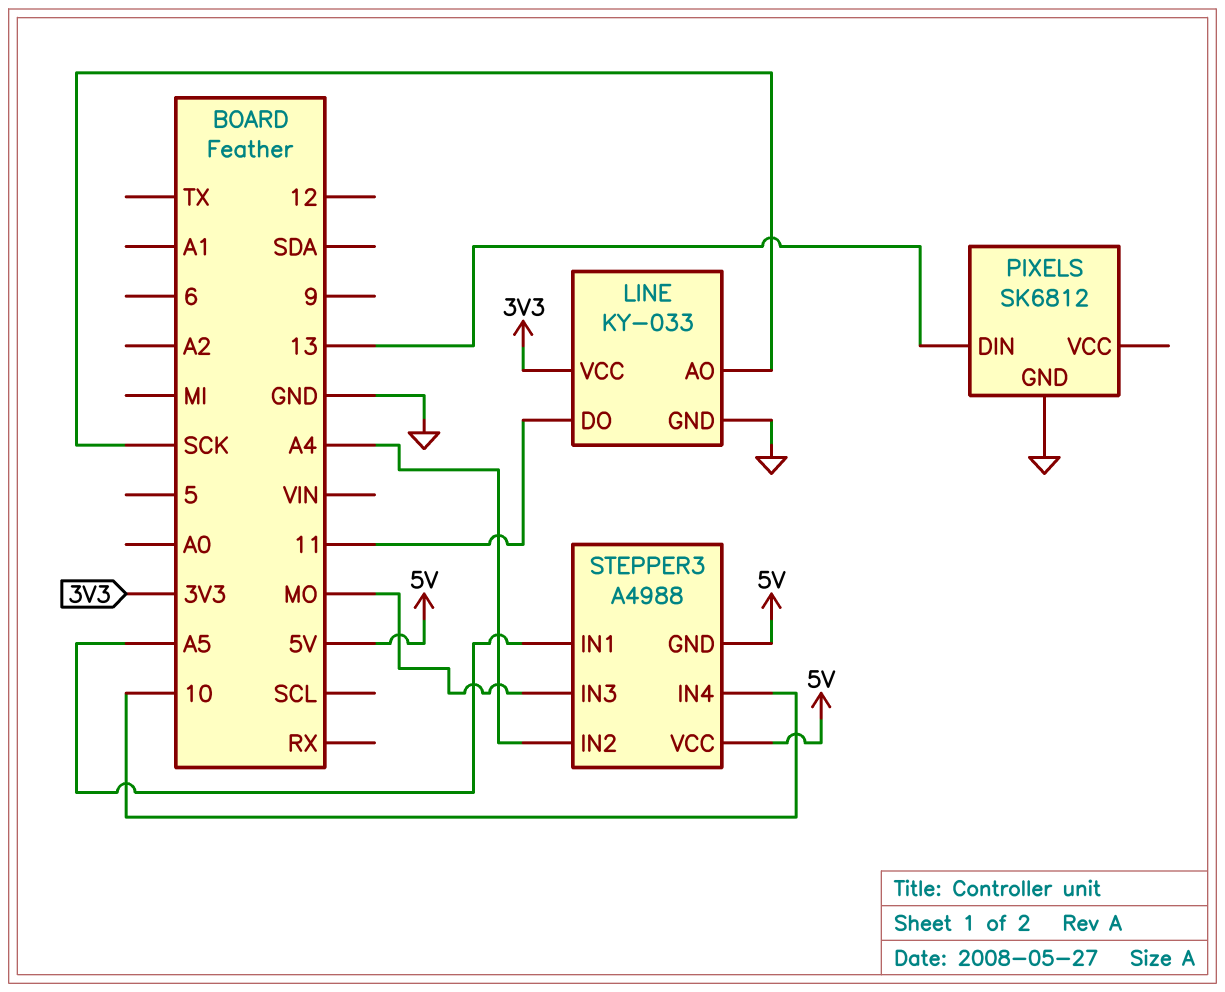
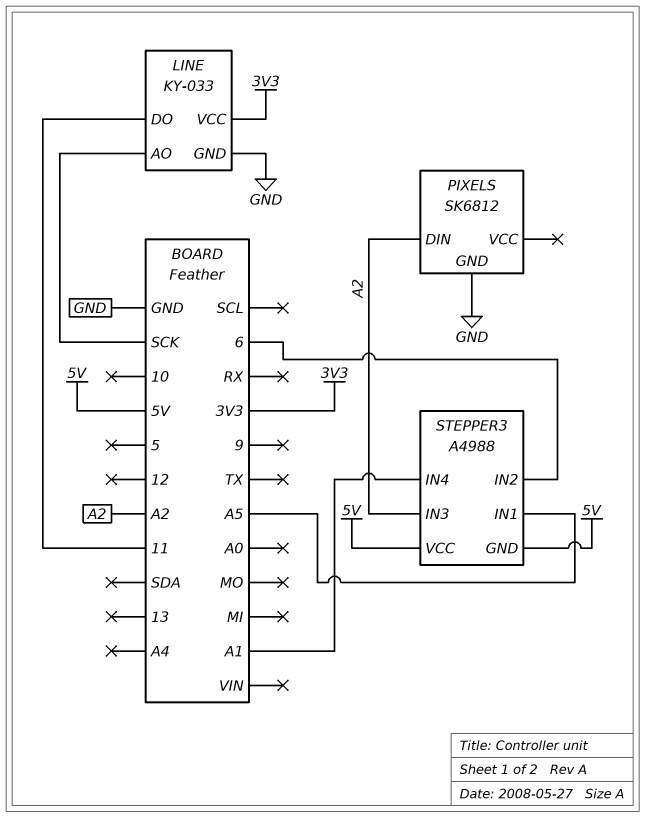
PIXELS pin DIN: 13 -> A2
STEPPER3 pin IN2: A4 -> 6
STEPPER3 pin IN3: MO -> A2
STEPPER3 pin IN4: 10 -> A1

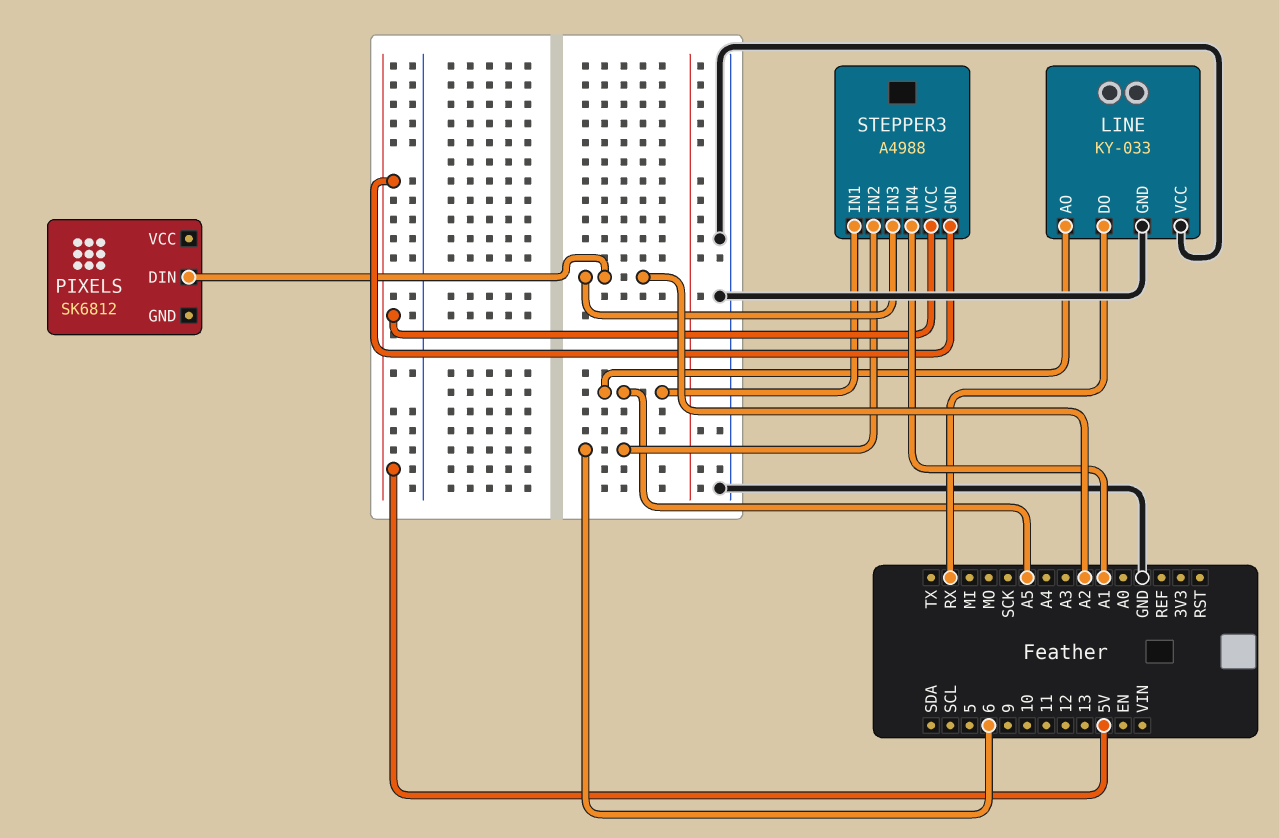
LINE pin AO: SCK -> A5
LINE pin DO: 11 -> RX
LINE pin VCC: 3V3 -> GND
PIXELS pin GND: GND -> none

